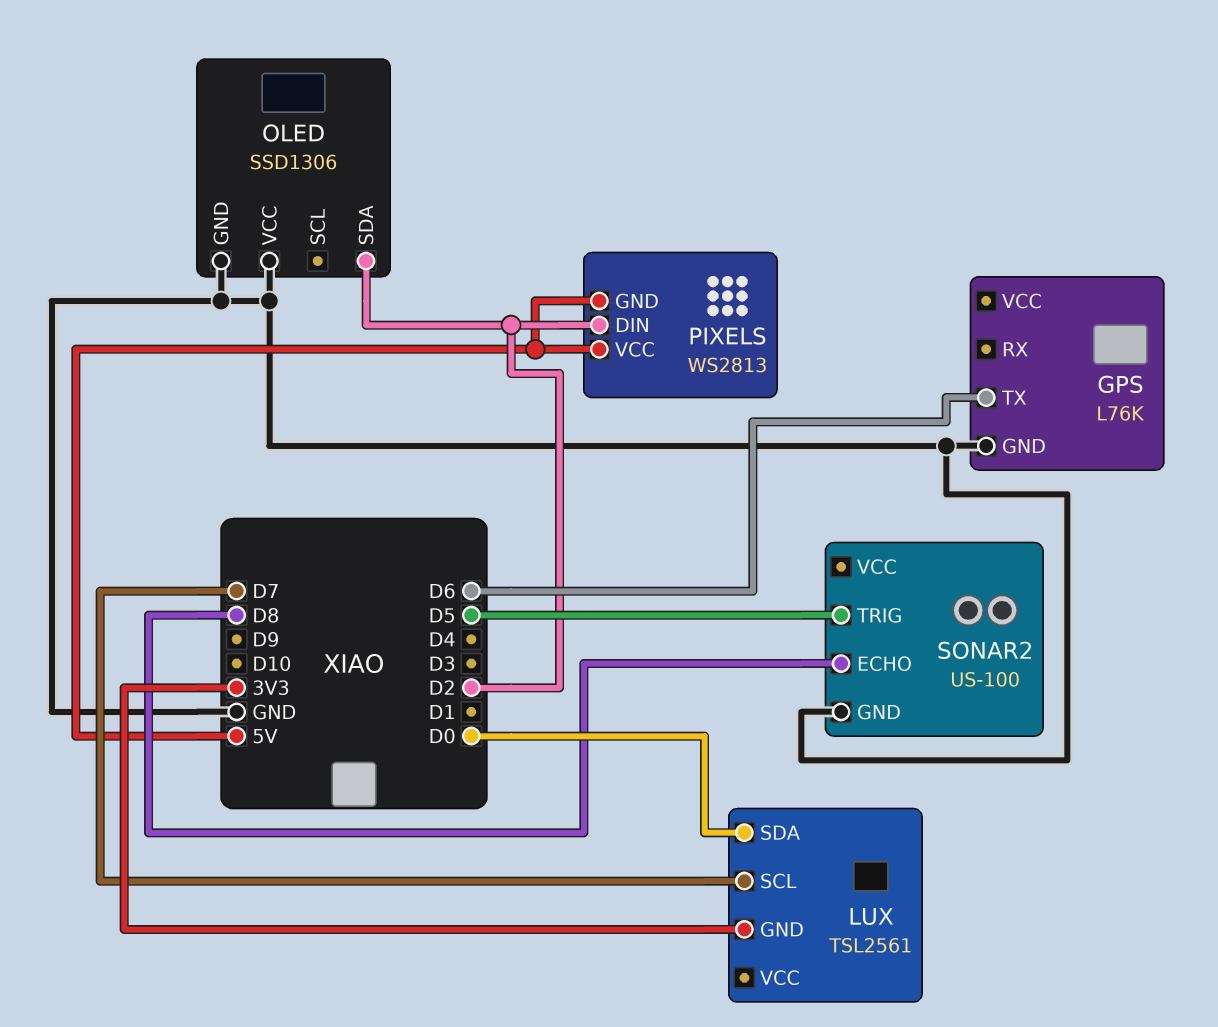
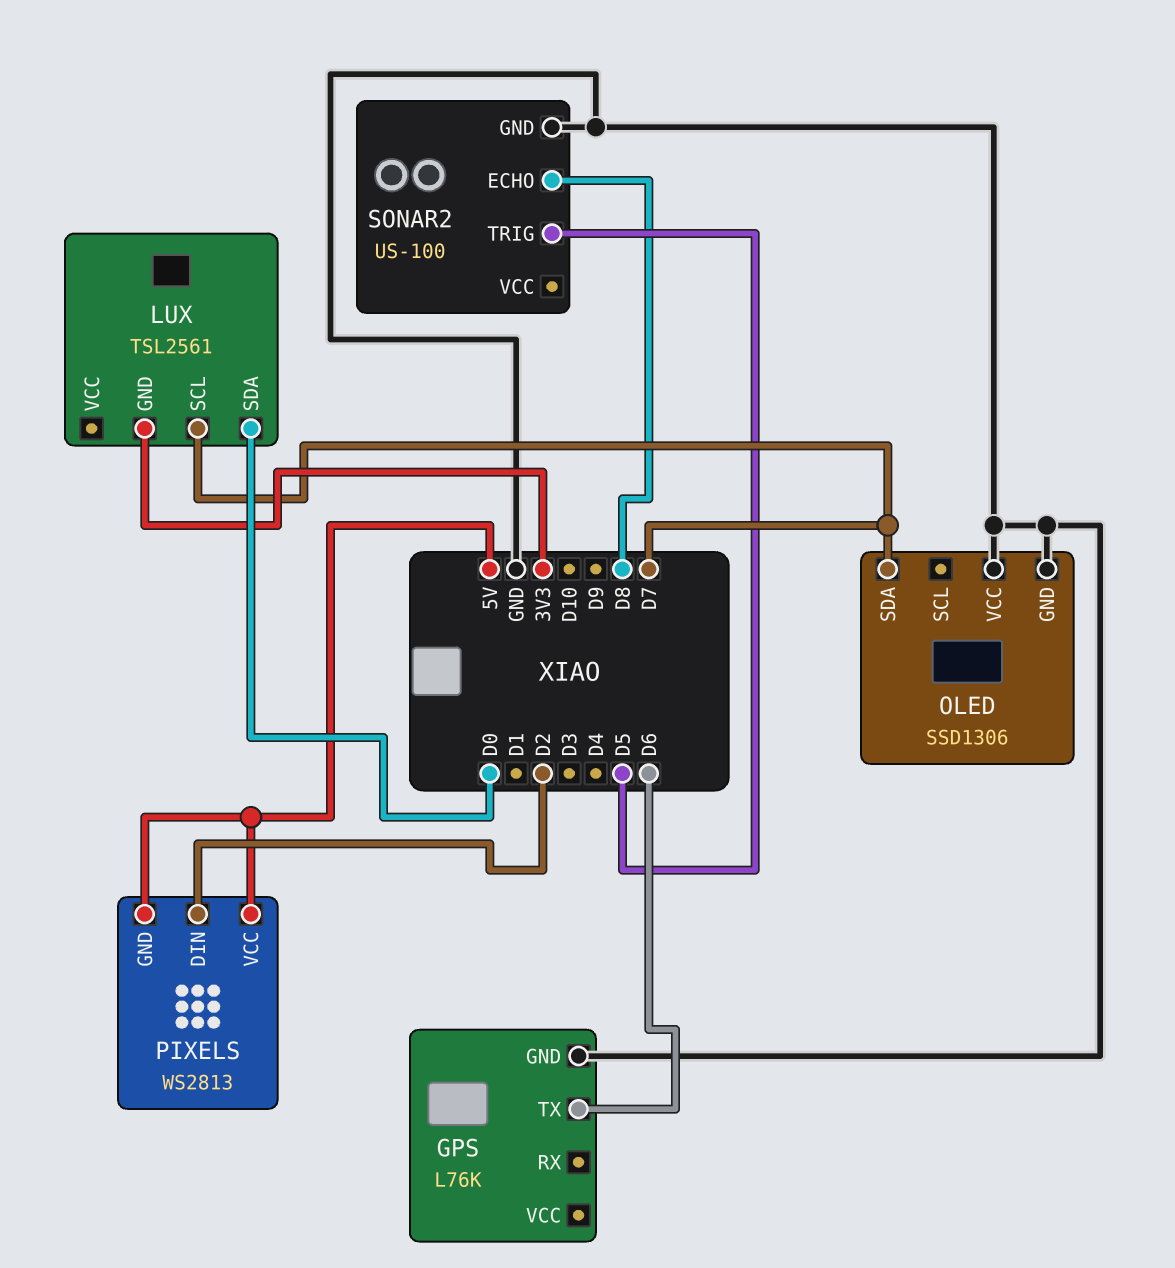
OLED pin SDA: D2 -> D7

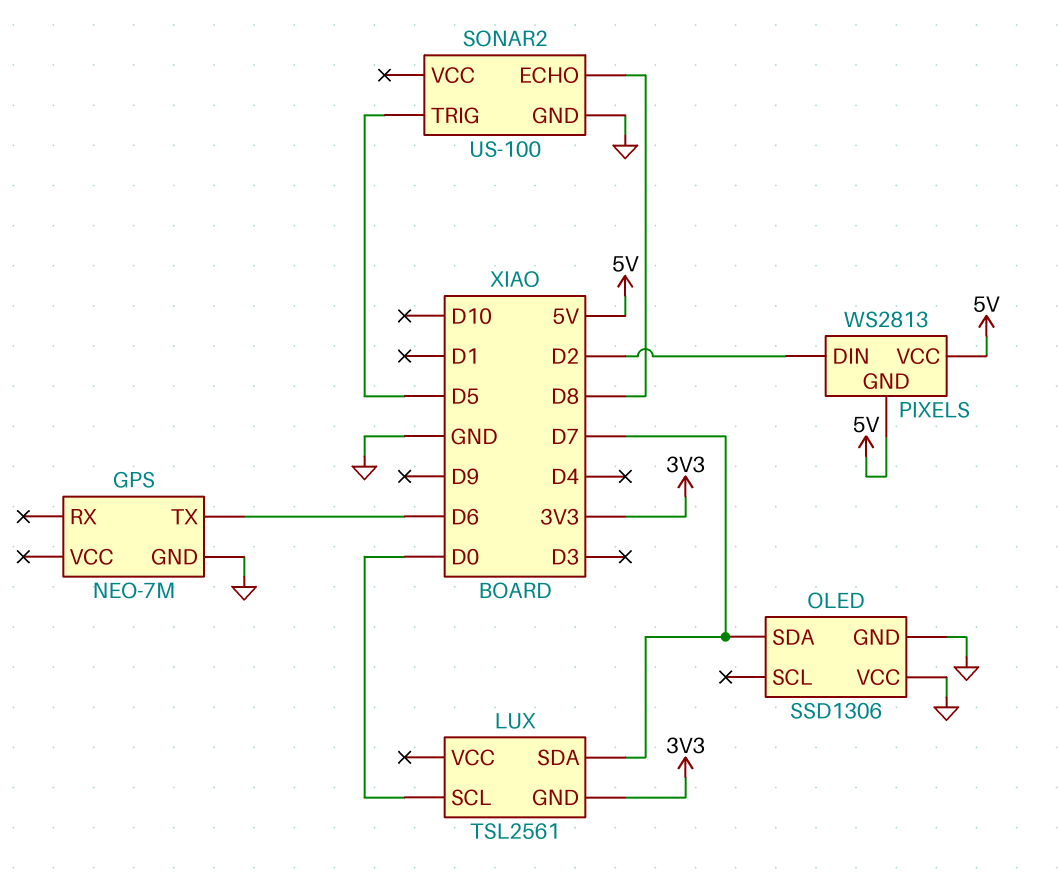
GPS: L76K -> NEO-7M
LUX pin SCL: D7 -> D0
LUX pin SDA: D0 -> D7

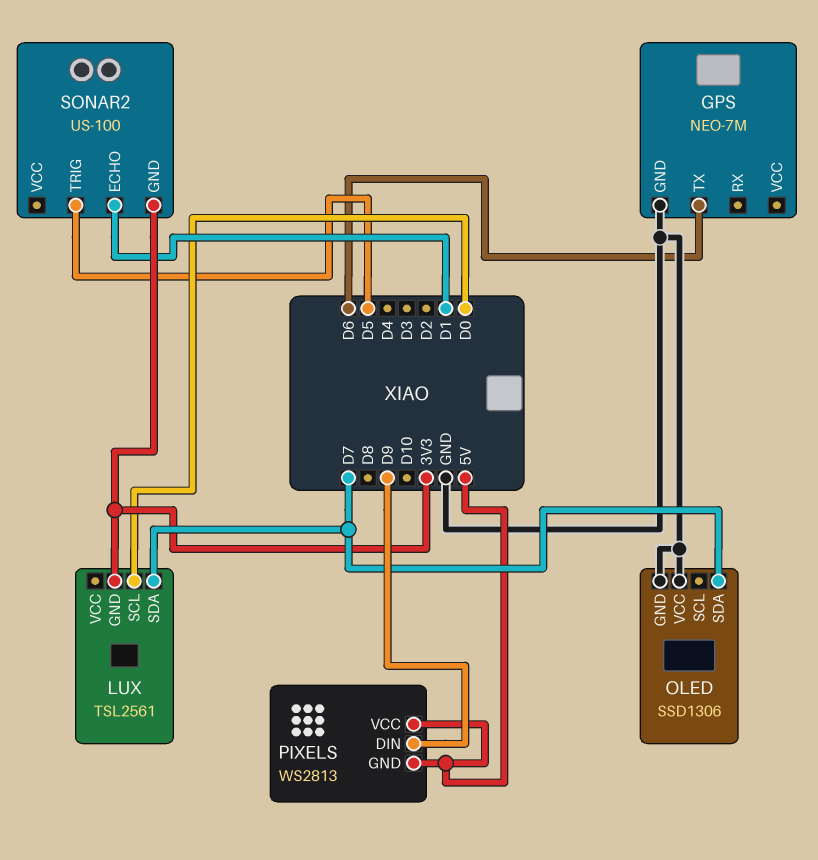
PIXELS pin DIN: D2 -> D9
SONAR2 pin ECHO: D8 -> D1
SONAR2 pin GND: GND -> 3V3

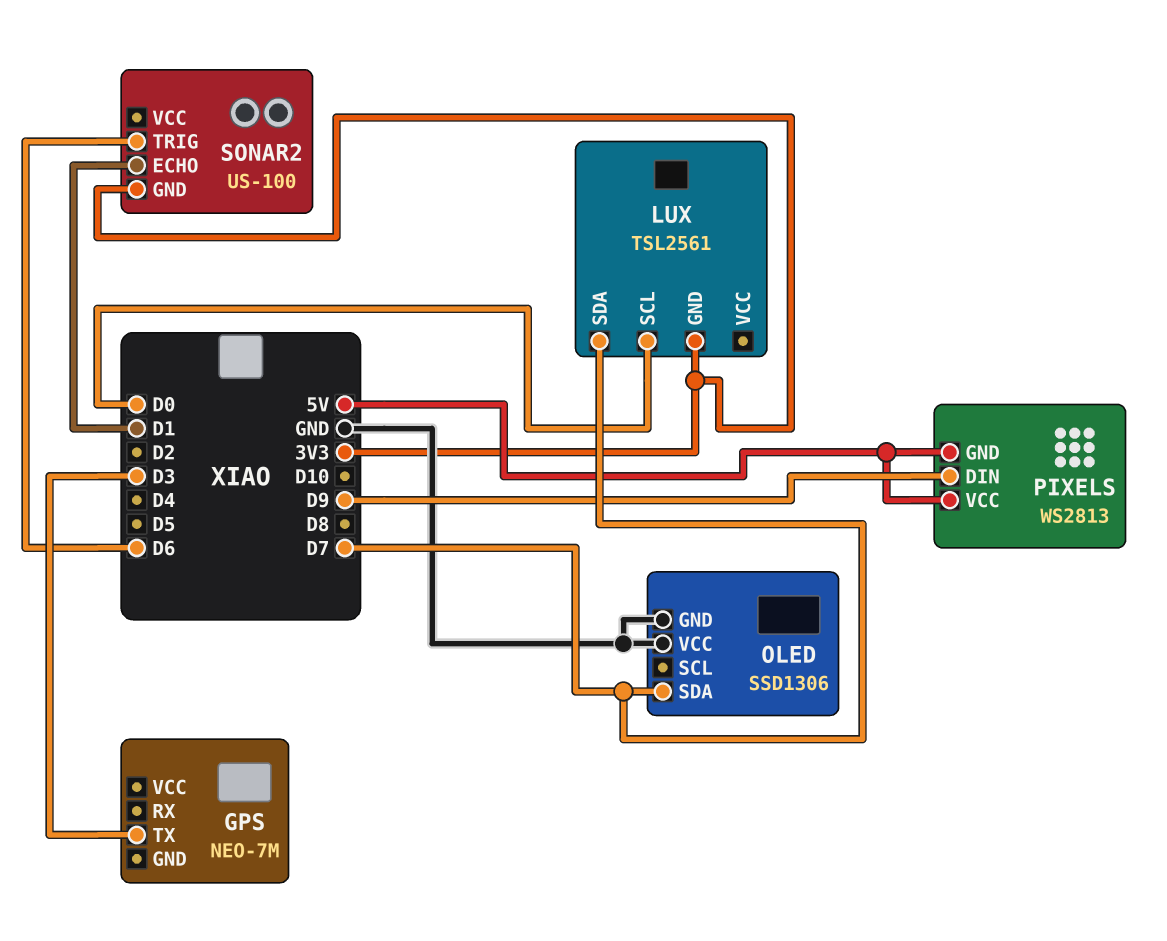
GPS pin GND: GND -> none
GPS pin TX: D6 -> D3
SONAR2 pin TRIG: D5 -> D6

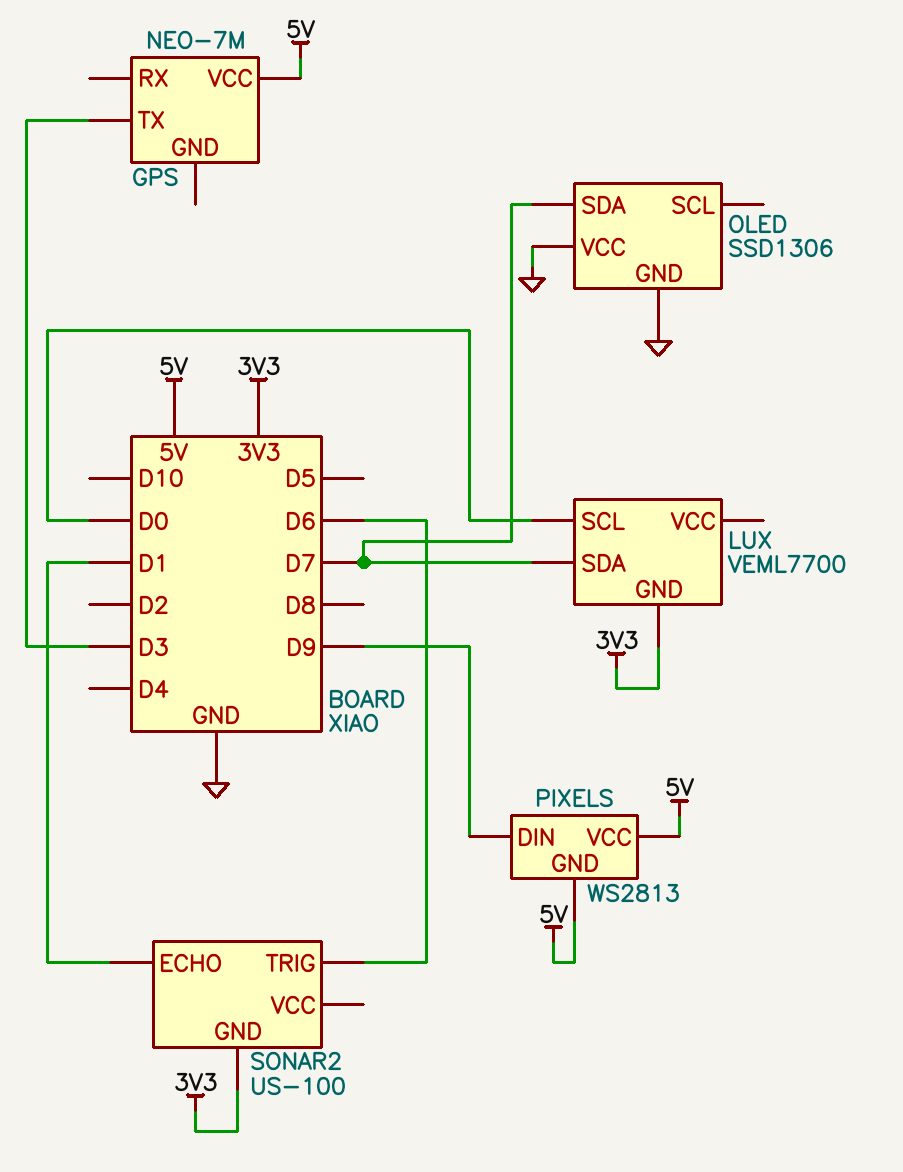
GPS pin VCC: none -> 5V
LUX: TSL2561 -> VEML7700

